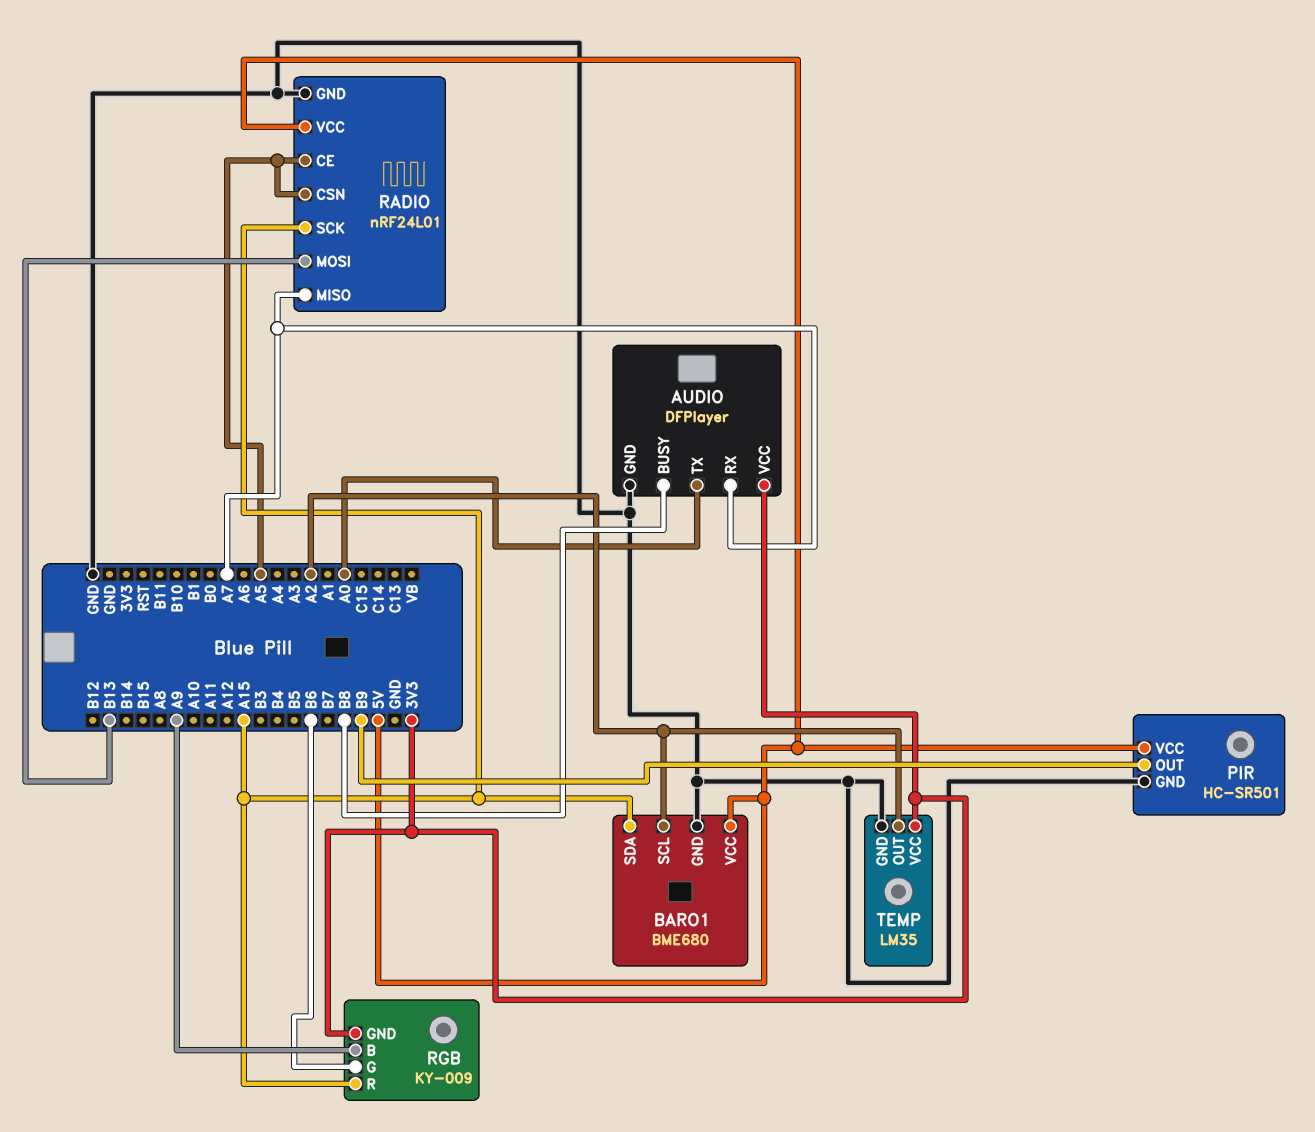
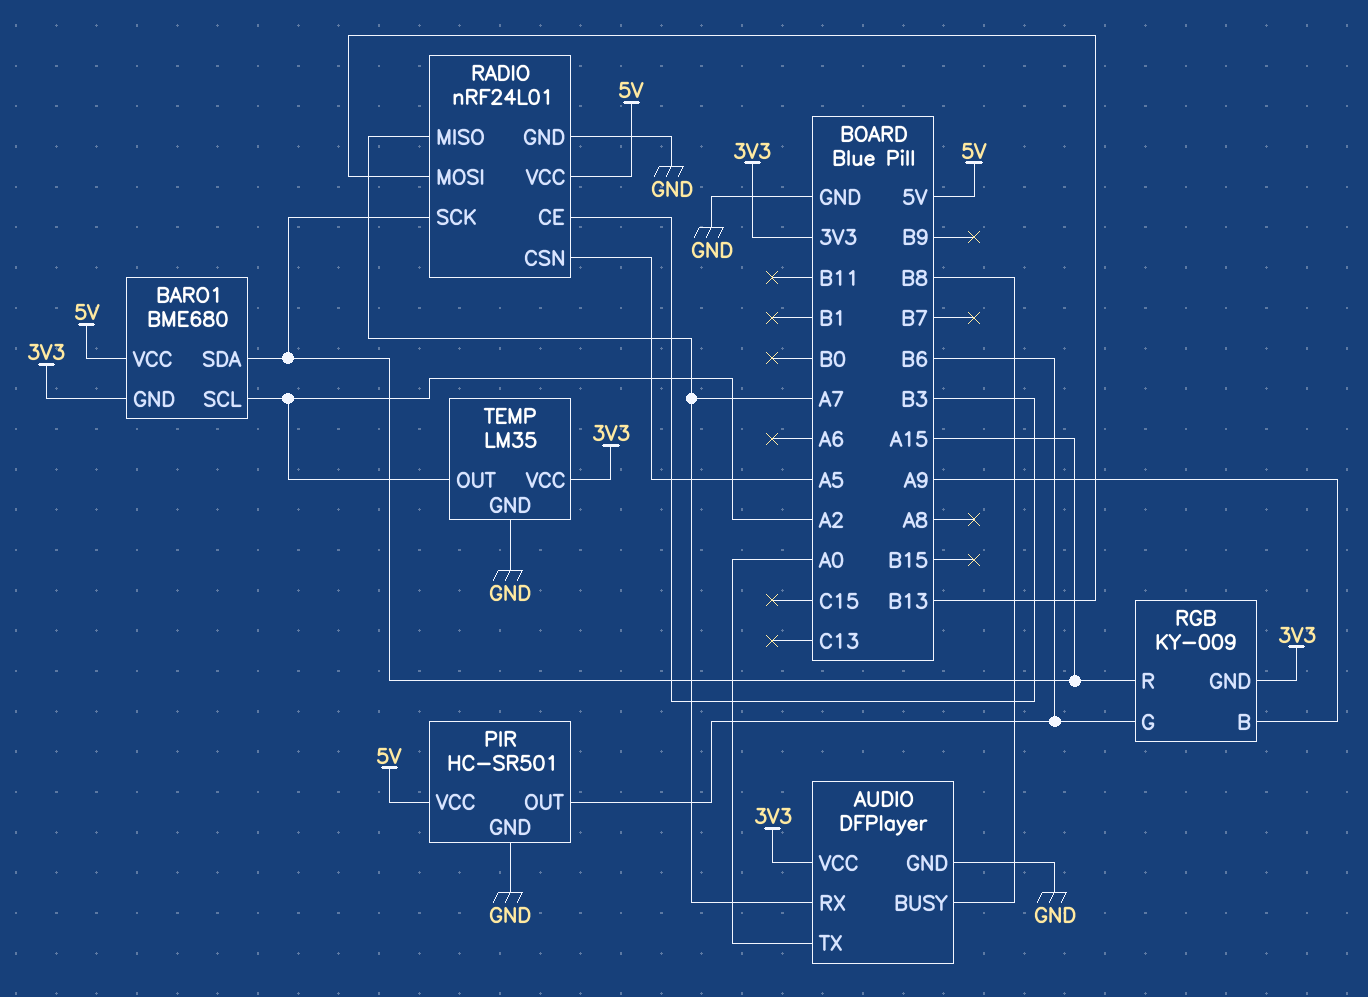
BARO1 pin GND: GND -> 3V3
PIR pin OUT: B9 -> B6
RADIO pin CE: A5 -> B3

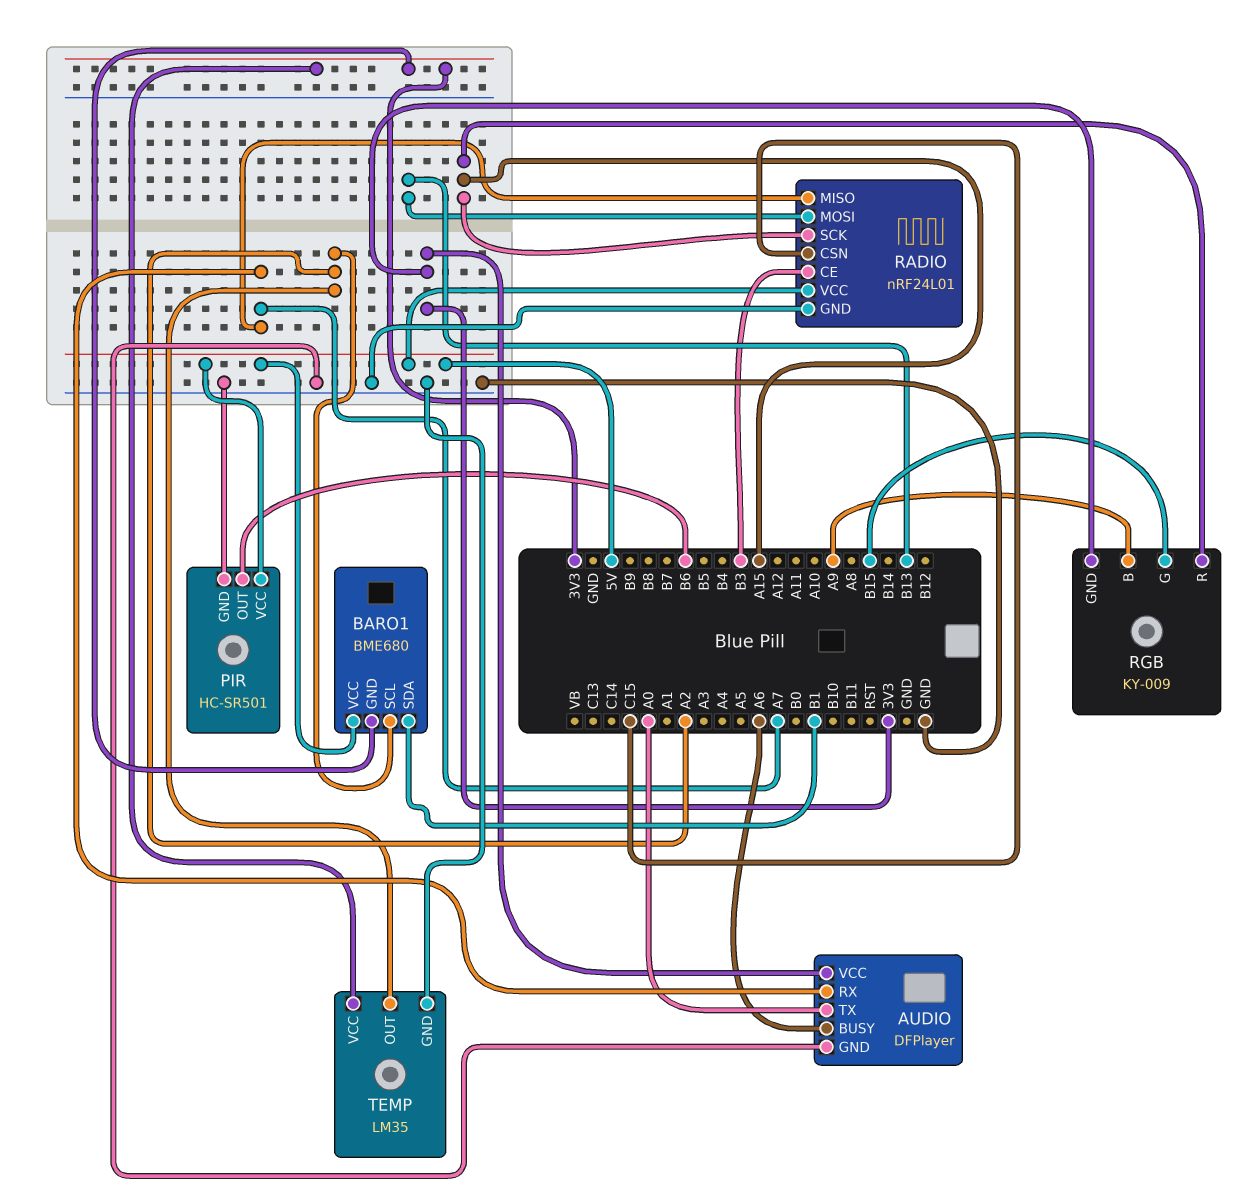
AUDIO pin BUSY: B8 -> A6
BARO1 pin SDA: A15 -> B1
RADIO pin CSN: A5 -> C15
RGB pin G: B6 -> B15

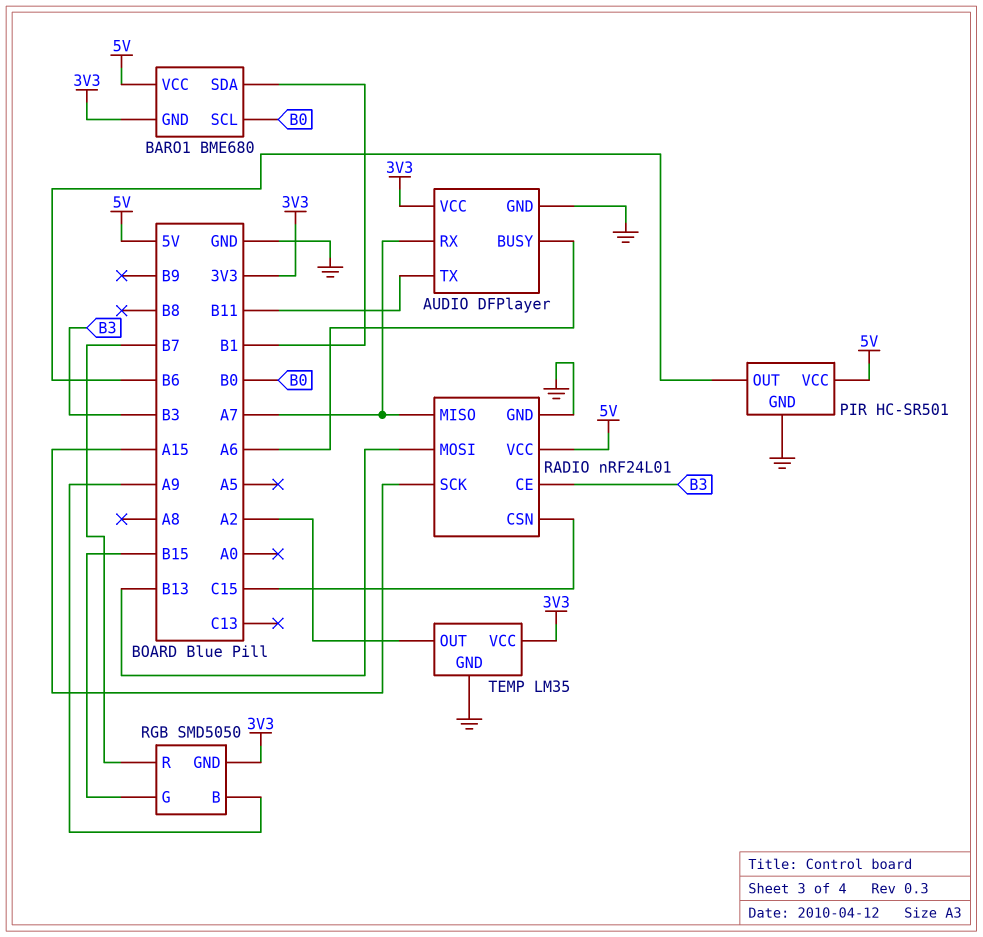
AUDIO pin TX: A0 -> B11
BARO1 pin SCL: A2 -> B0
RGB: KY-009 -> SMD5050
RGB pin R: A15 -> B7

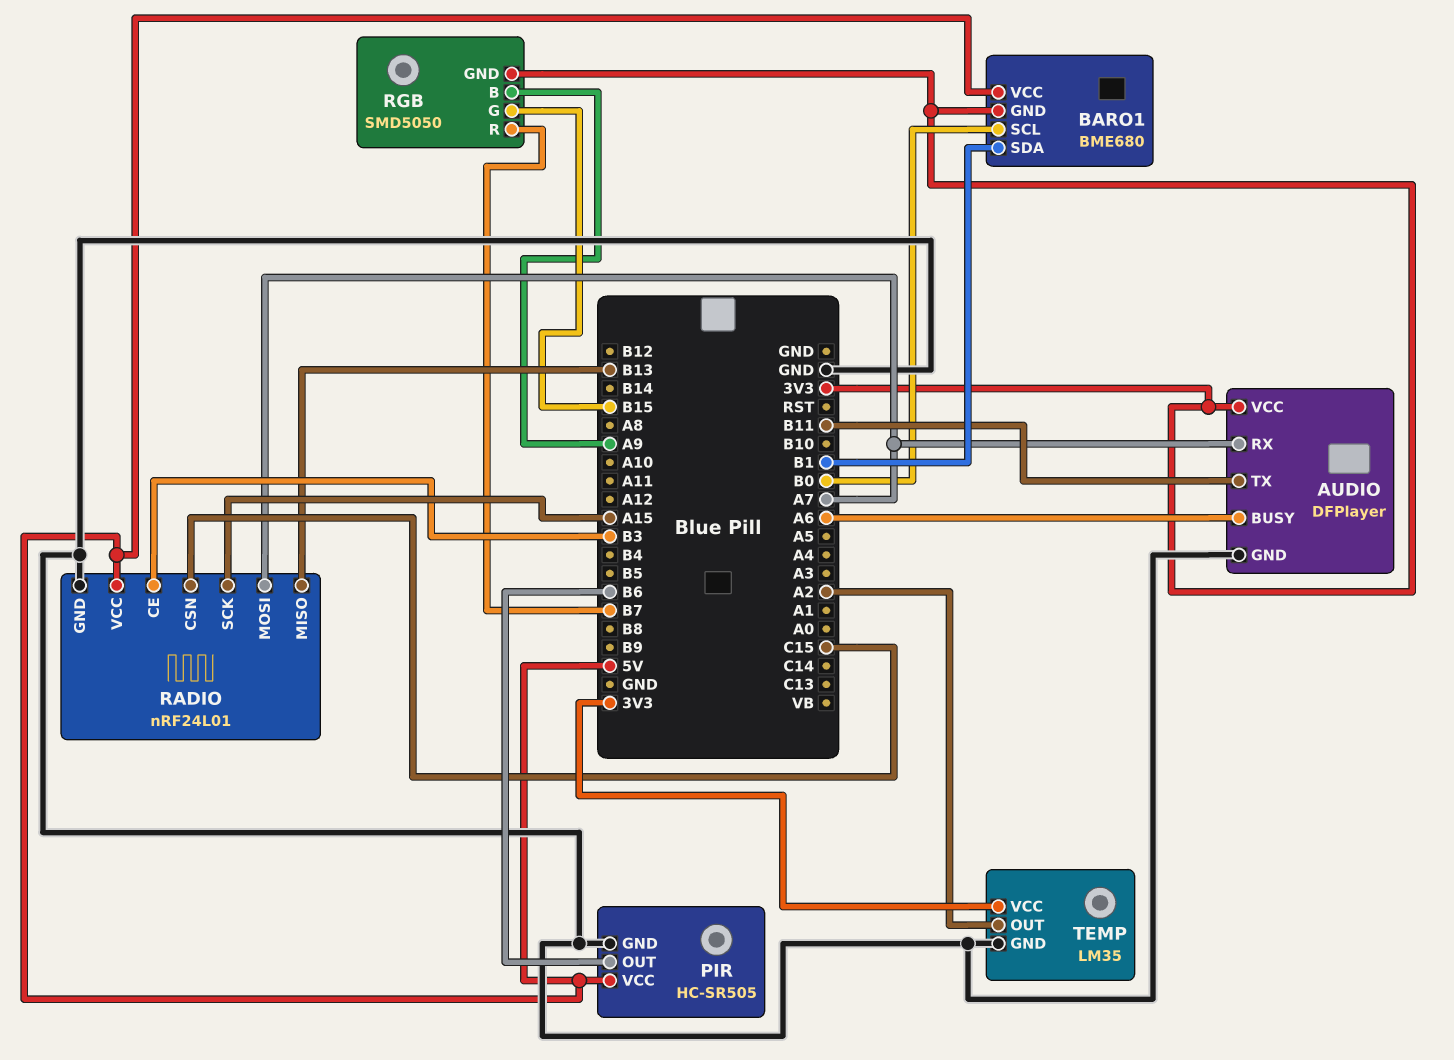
PIR: HC-SR501 -> HC-SR505
RADIO pin MISO: A7 -> B13
RADIO pin MOSI: B13 -> A7

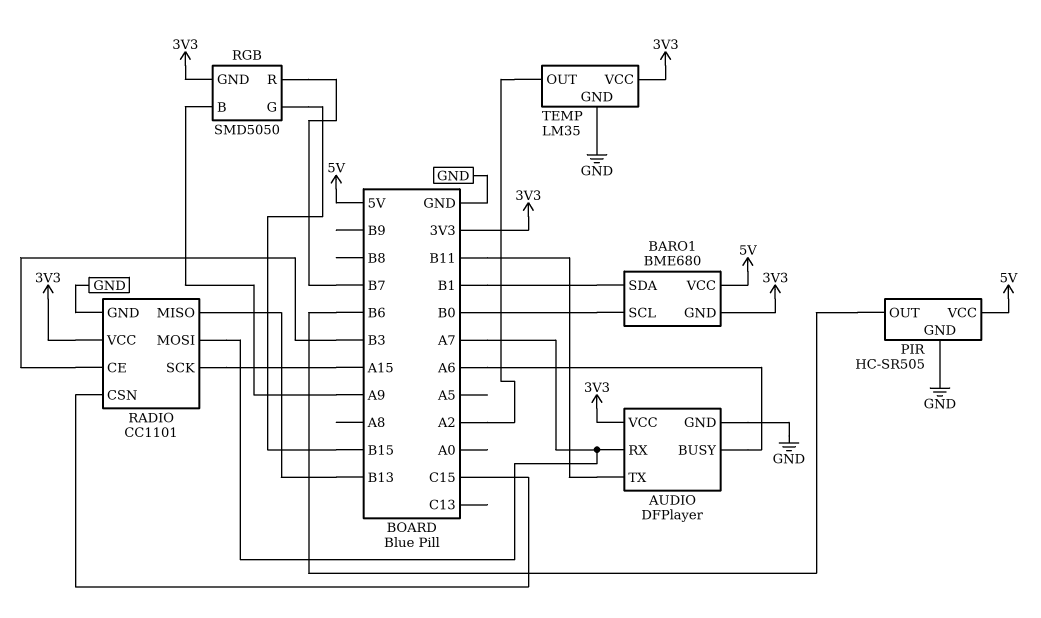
RADIO: nRF24L01 -> CC1101
RADIO pin VCC: 5V -> 3V3

